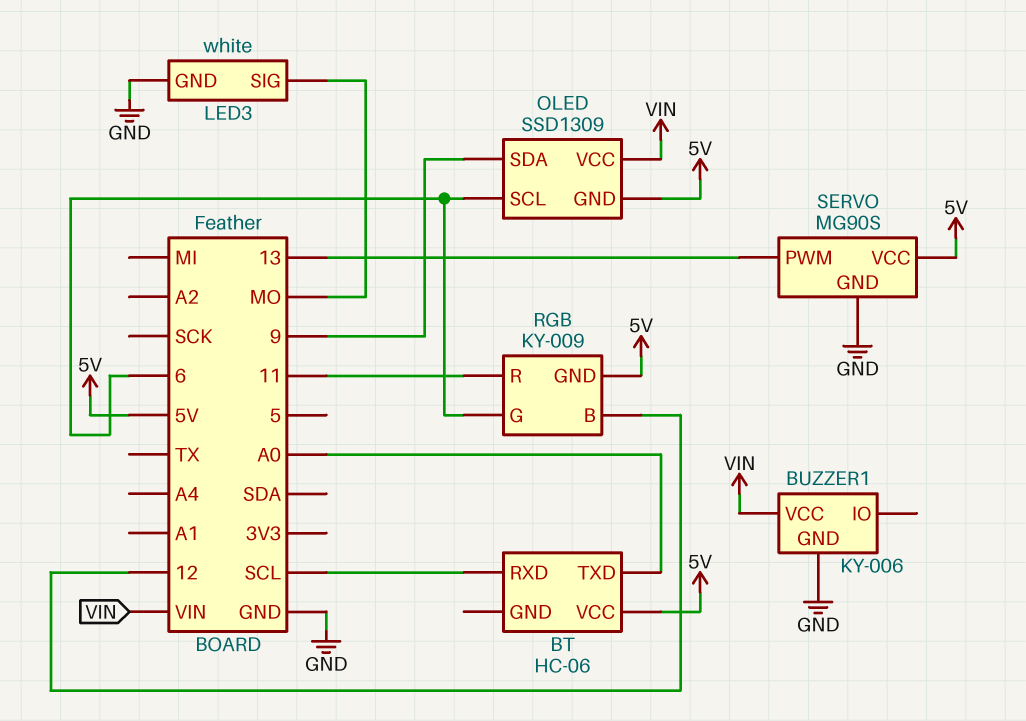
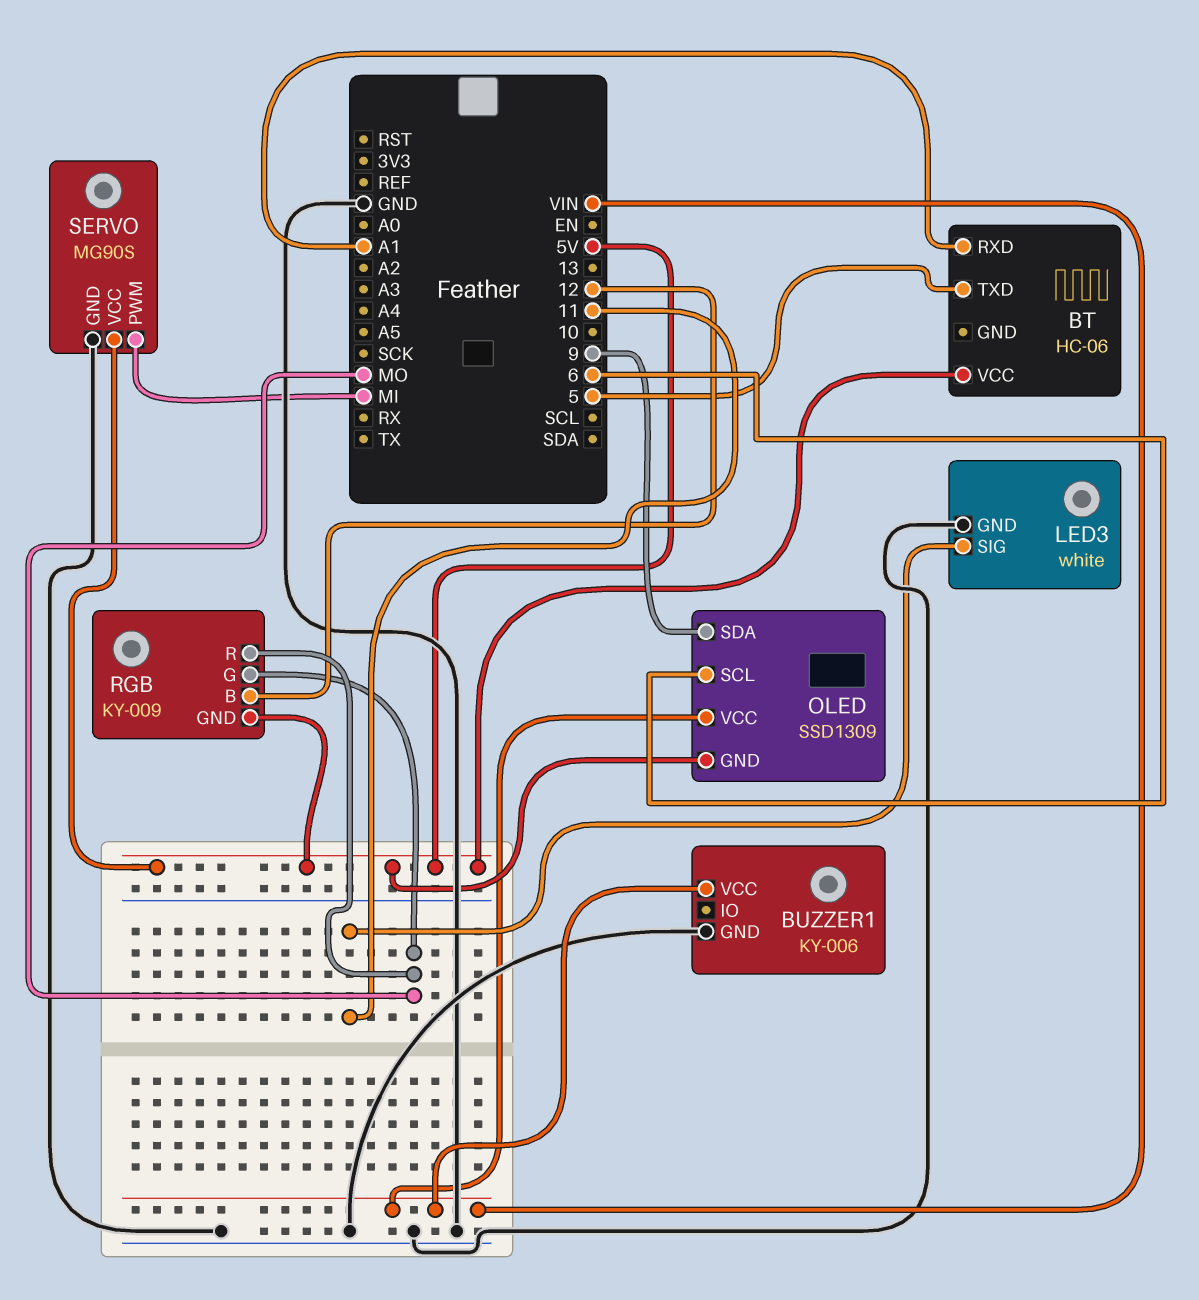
BT pin RXD: SCL -> A1
BT pin TXD: A0 -> 5
LED3 pin SIG: MO -> 11
RGB pin G: 6 -> MO
RGB pin R: 11 -> MO
SERVO pin PWM: 13 -> MI

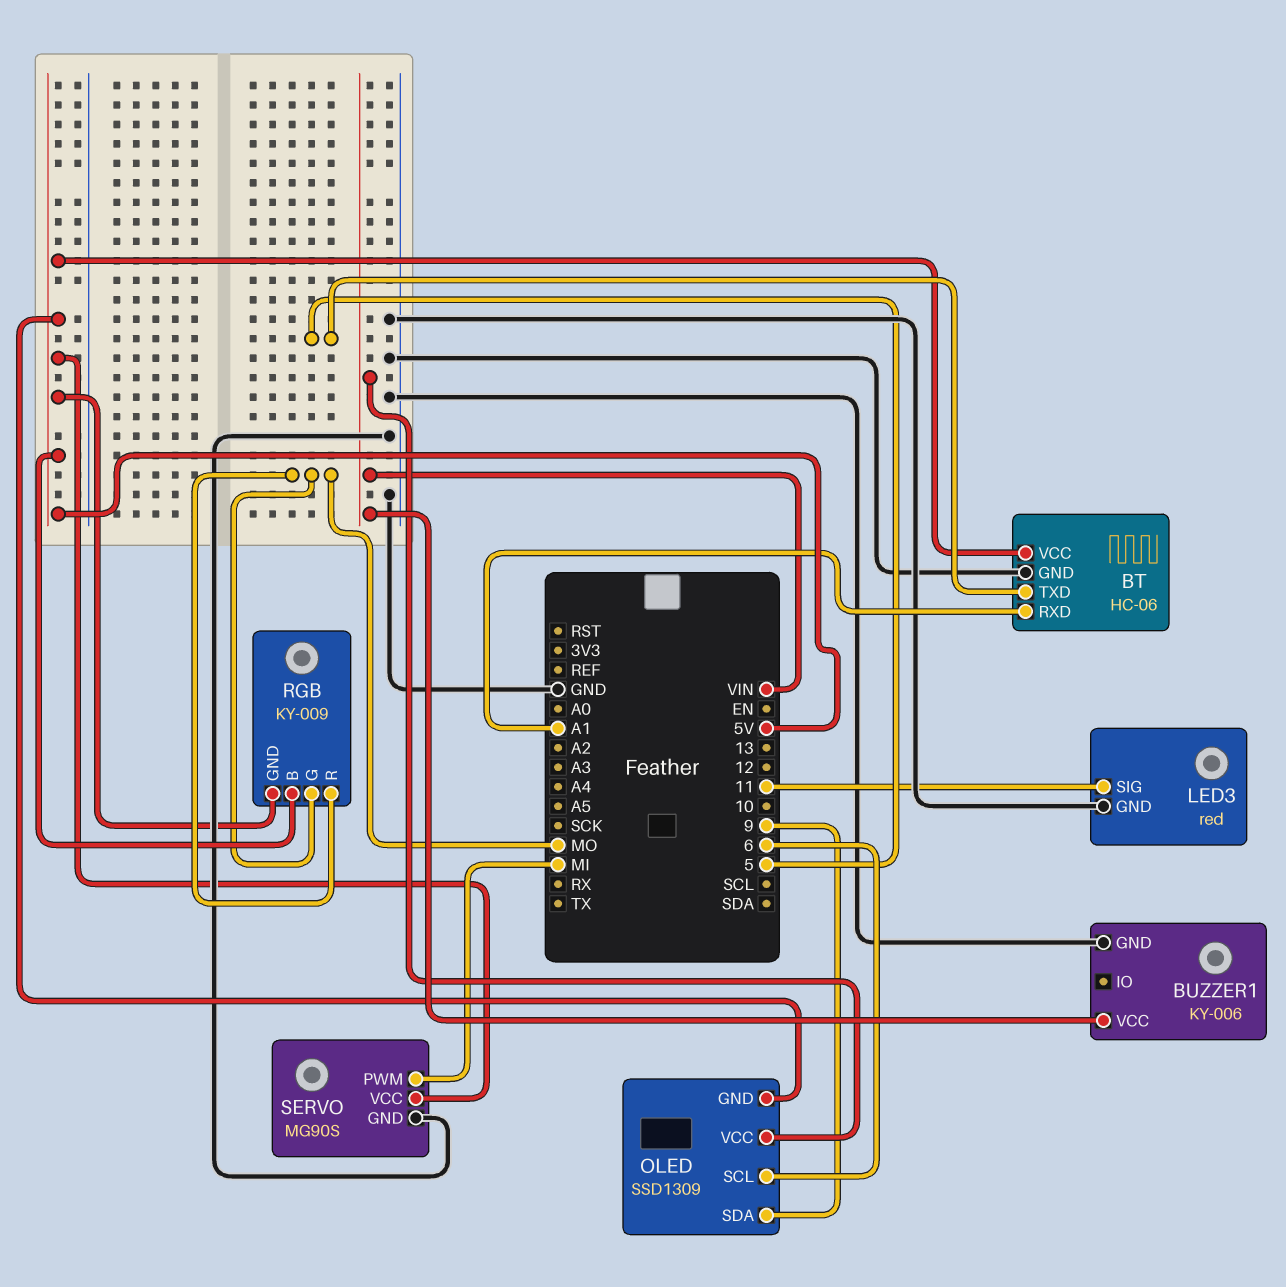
BT pin GND: none -> GND
LED3: white -> red
RGB pin B: 12 -> 5V

